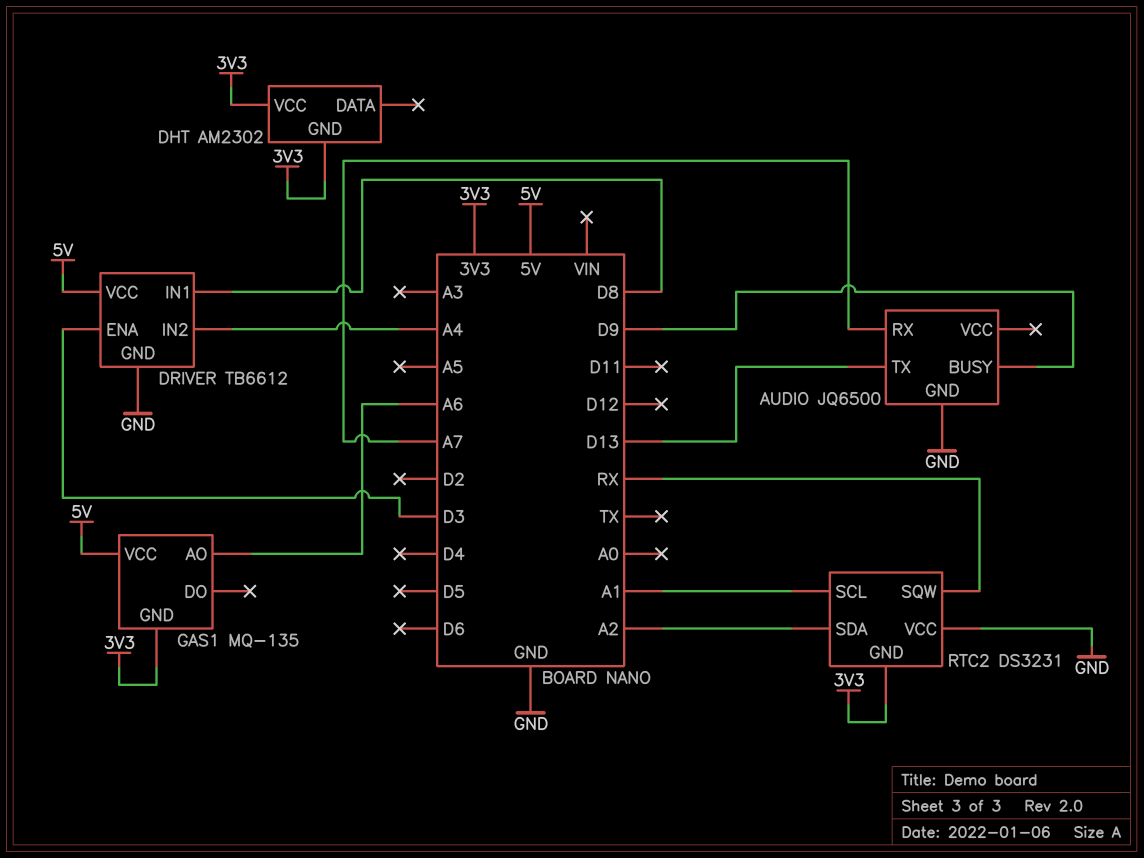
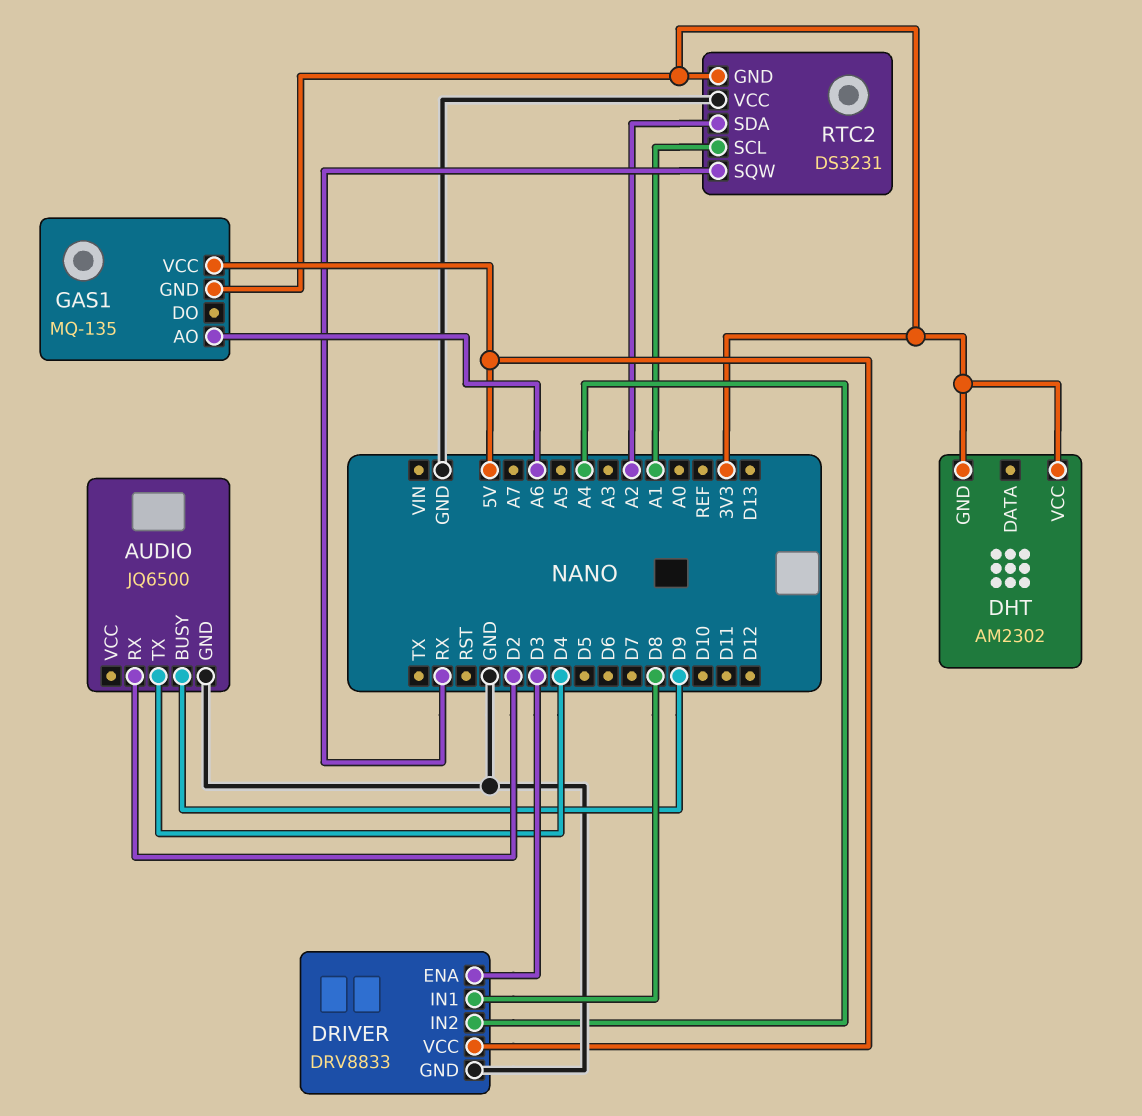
AUDIO pin RX: A7 -> D2
AUDIO pin TX: D13 -> D4
DRIVER: TB6612 -> DRV8833

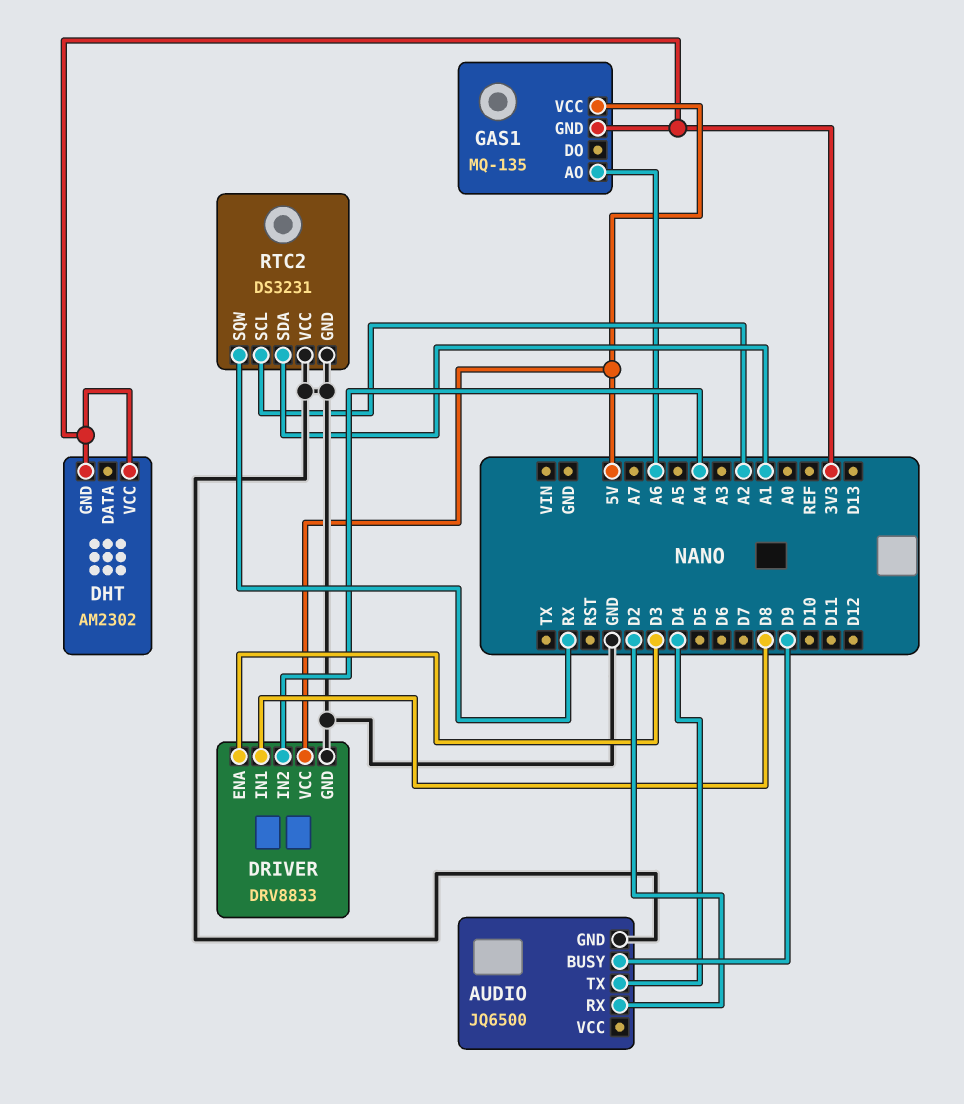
RTC2 pin GND: 3V3 -> GND
RTC2 pin SCL: A1 -> A2
RTC2 pin SDA: A2 -> A1

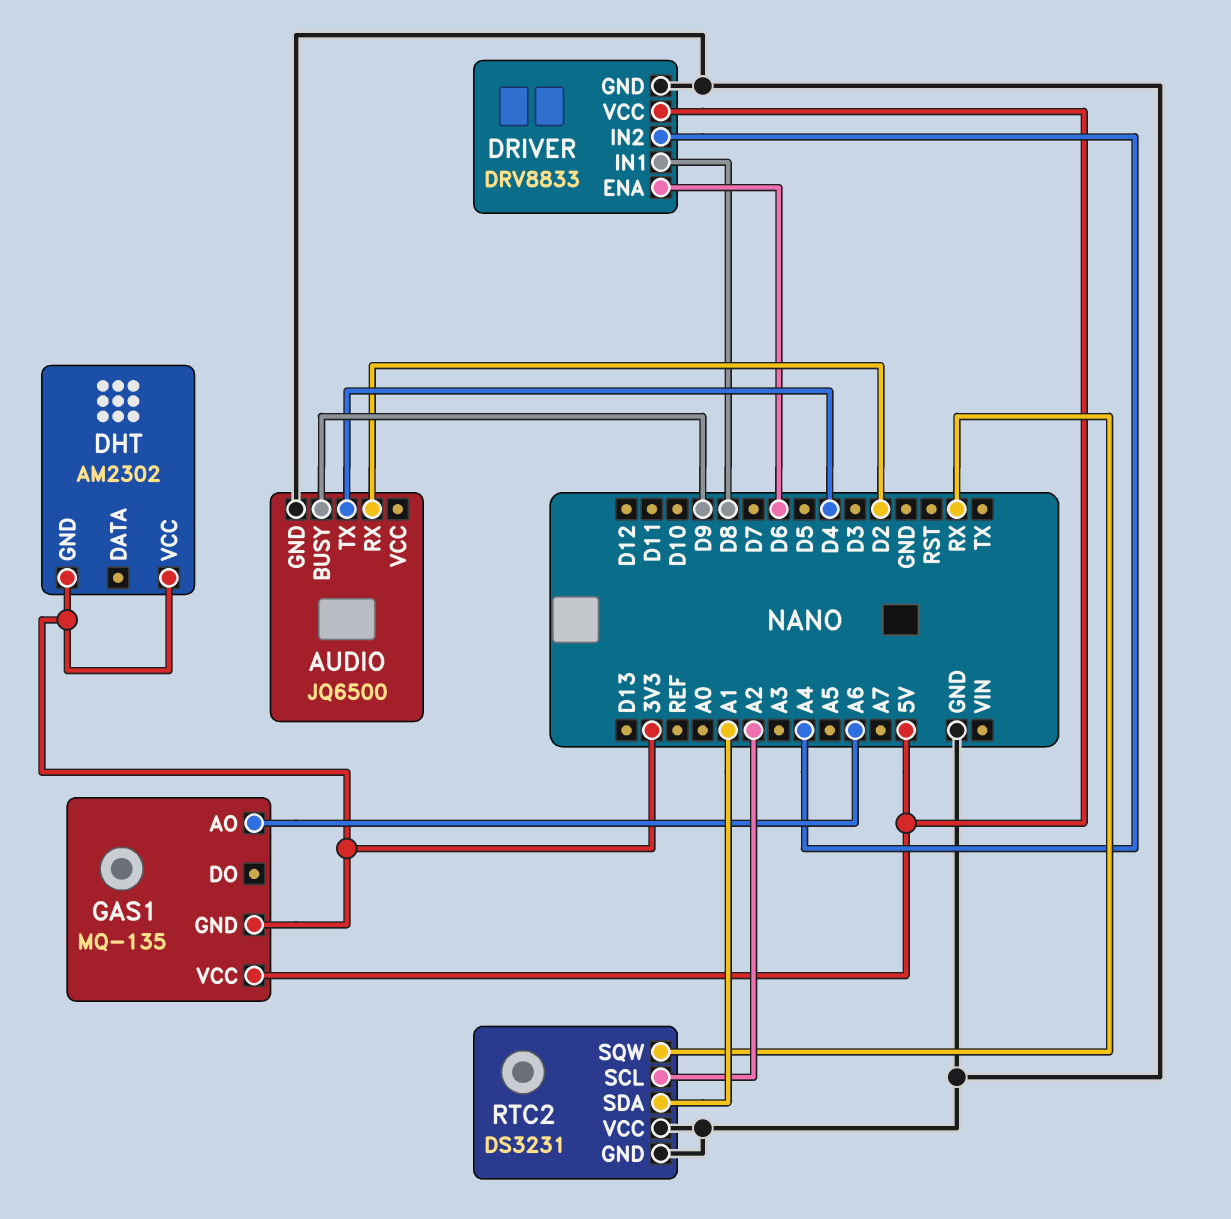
DRIVER pin ENA: D3 -> D6

